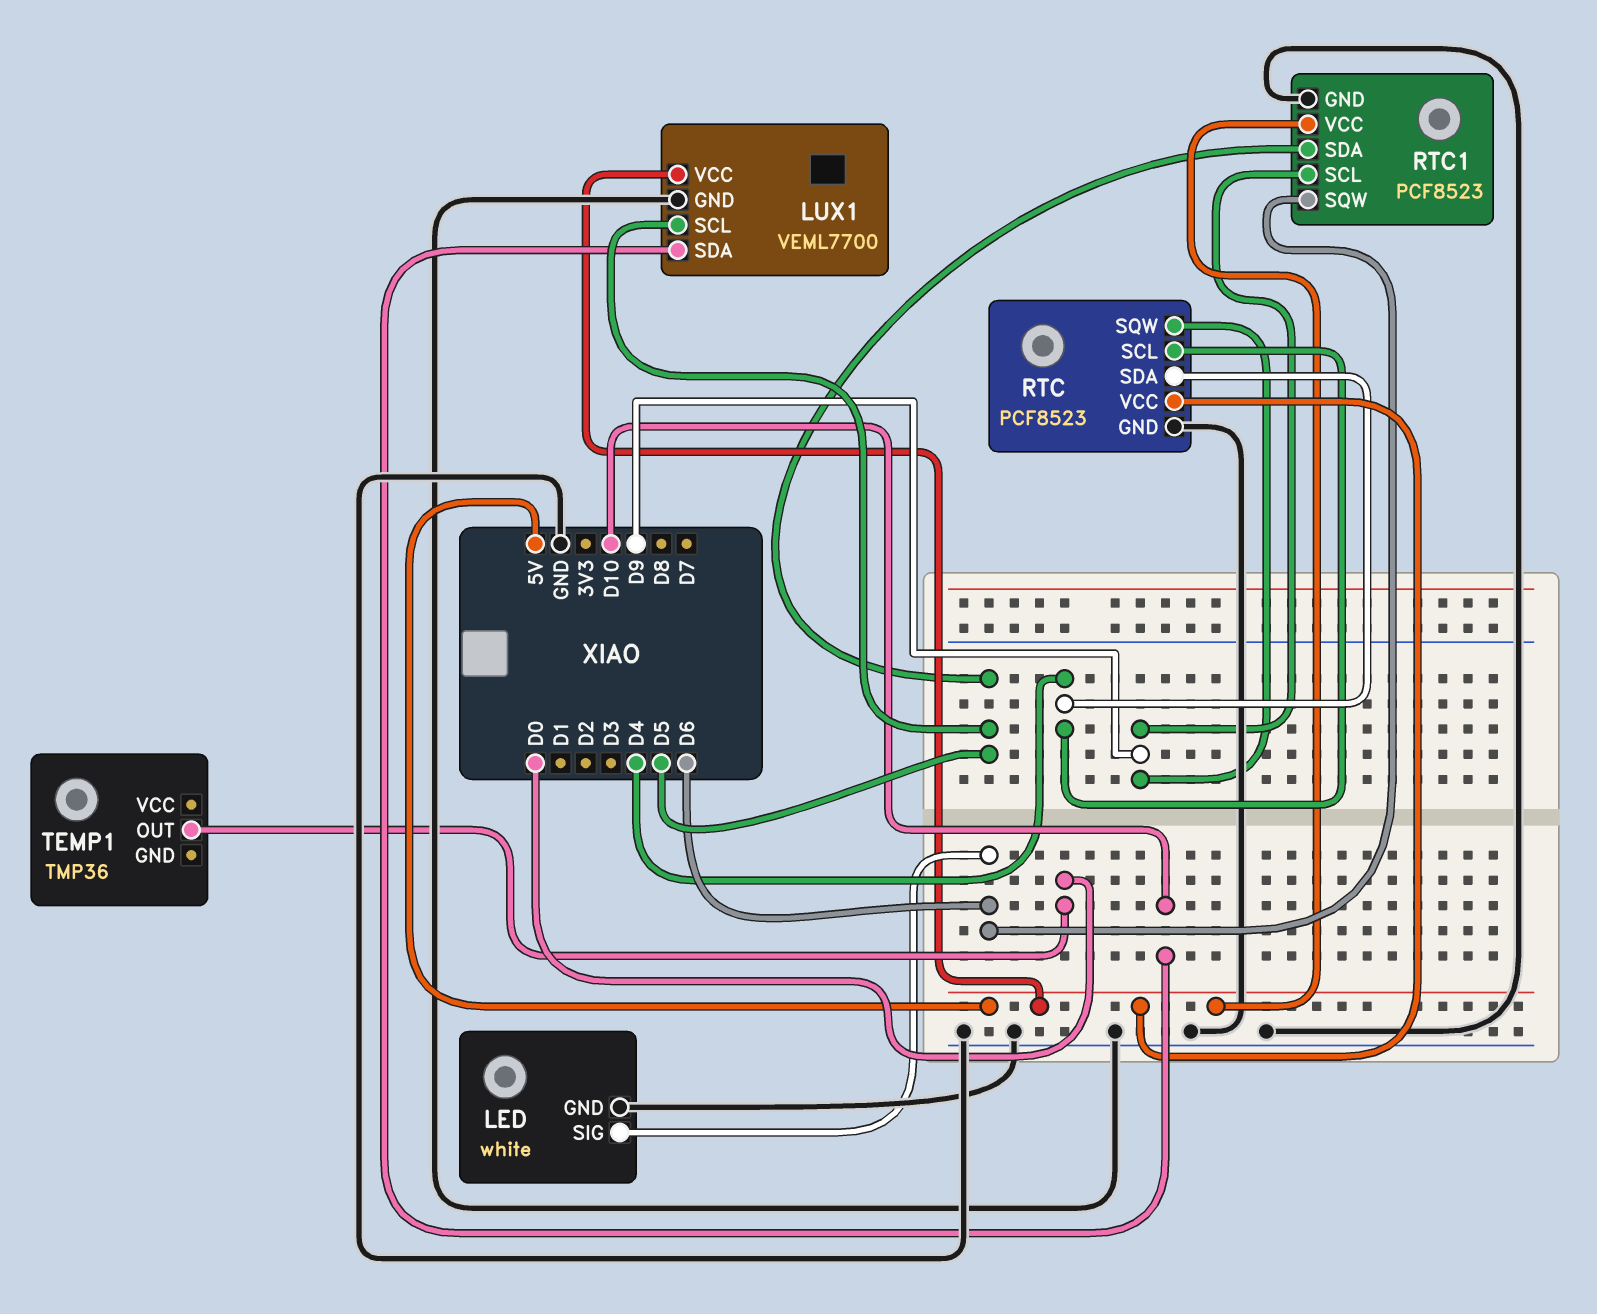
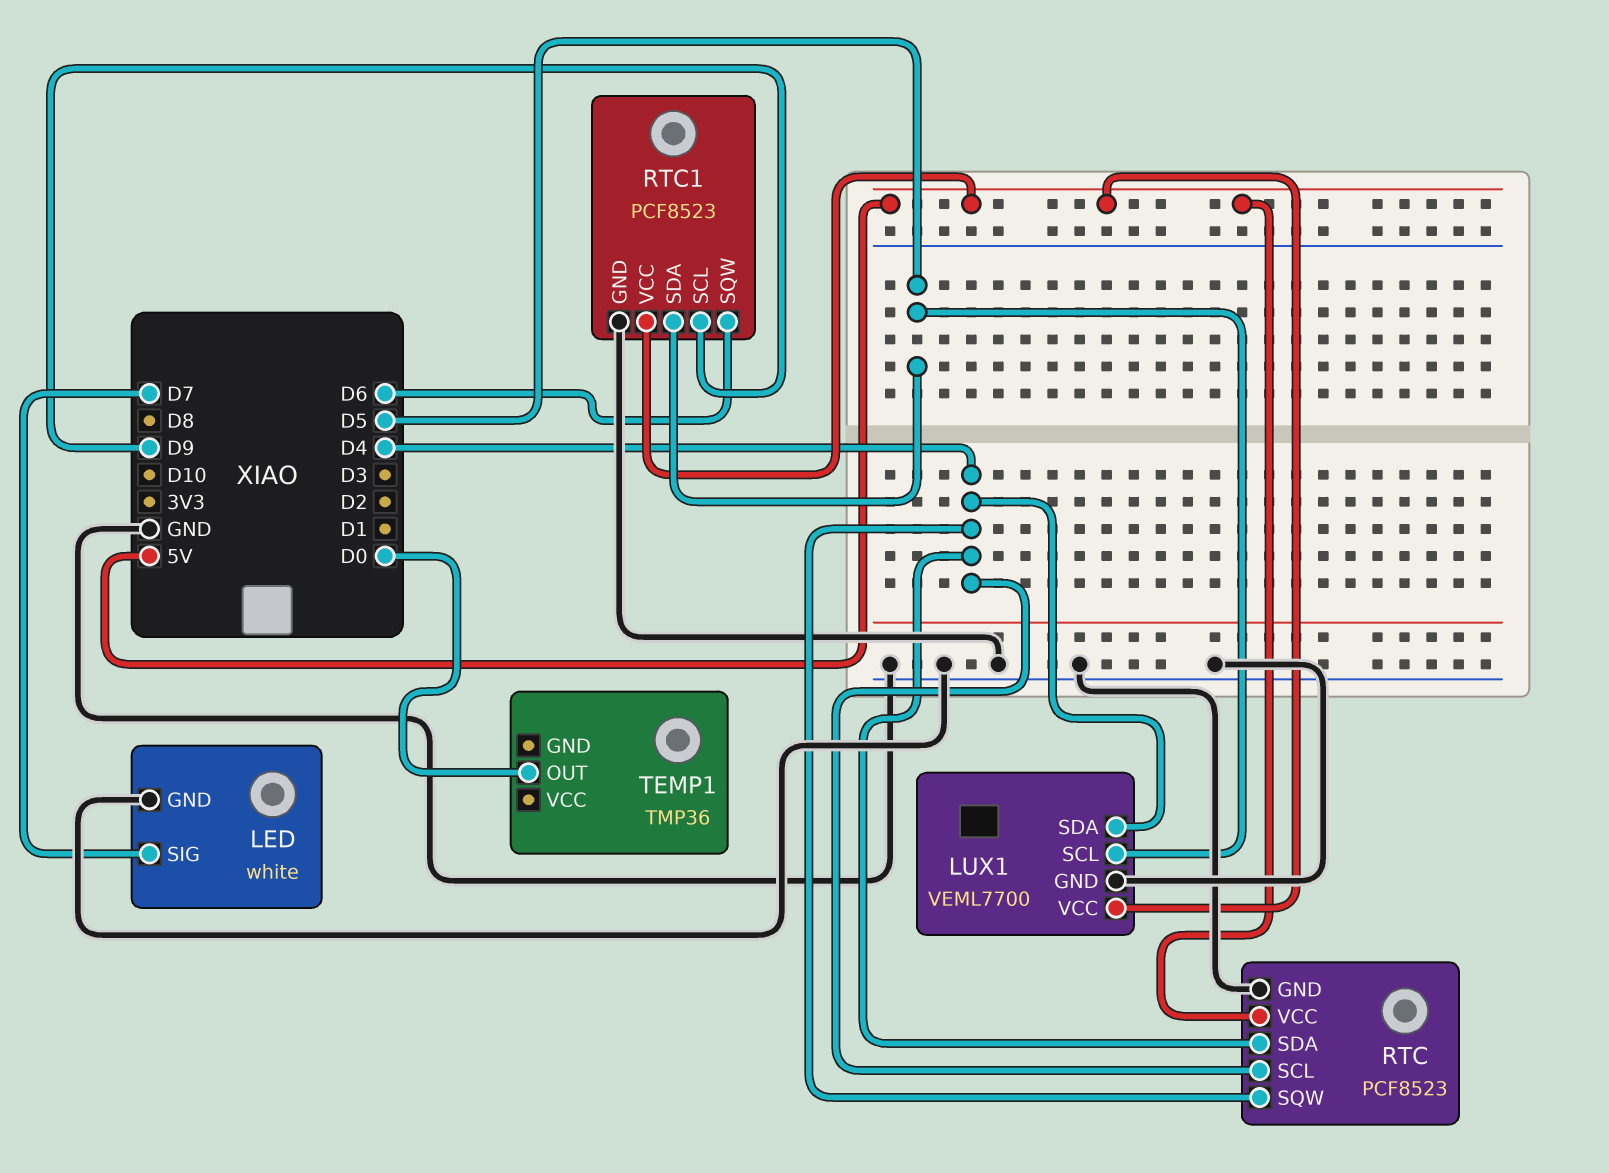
LED pin SIG: D6 -> D7
LUX1 pin SDA: D10 -> D4
RTC pin SQW: D9 -> D4

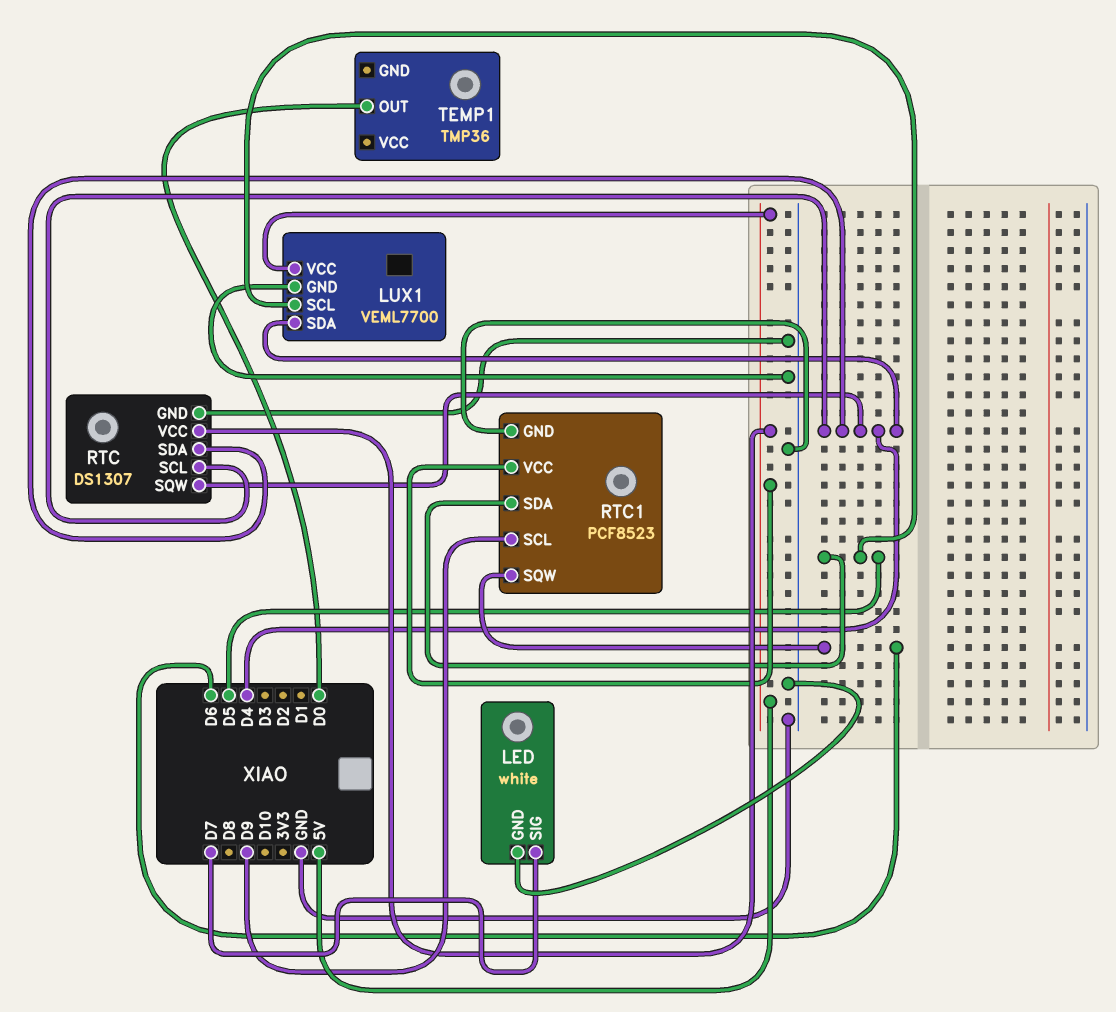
RTC: PCF8523 -> DS1307

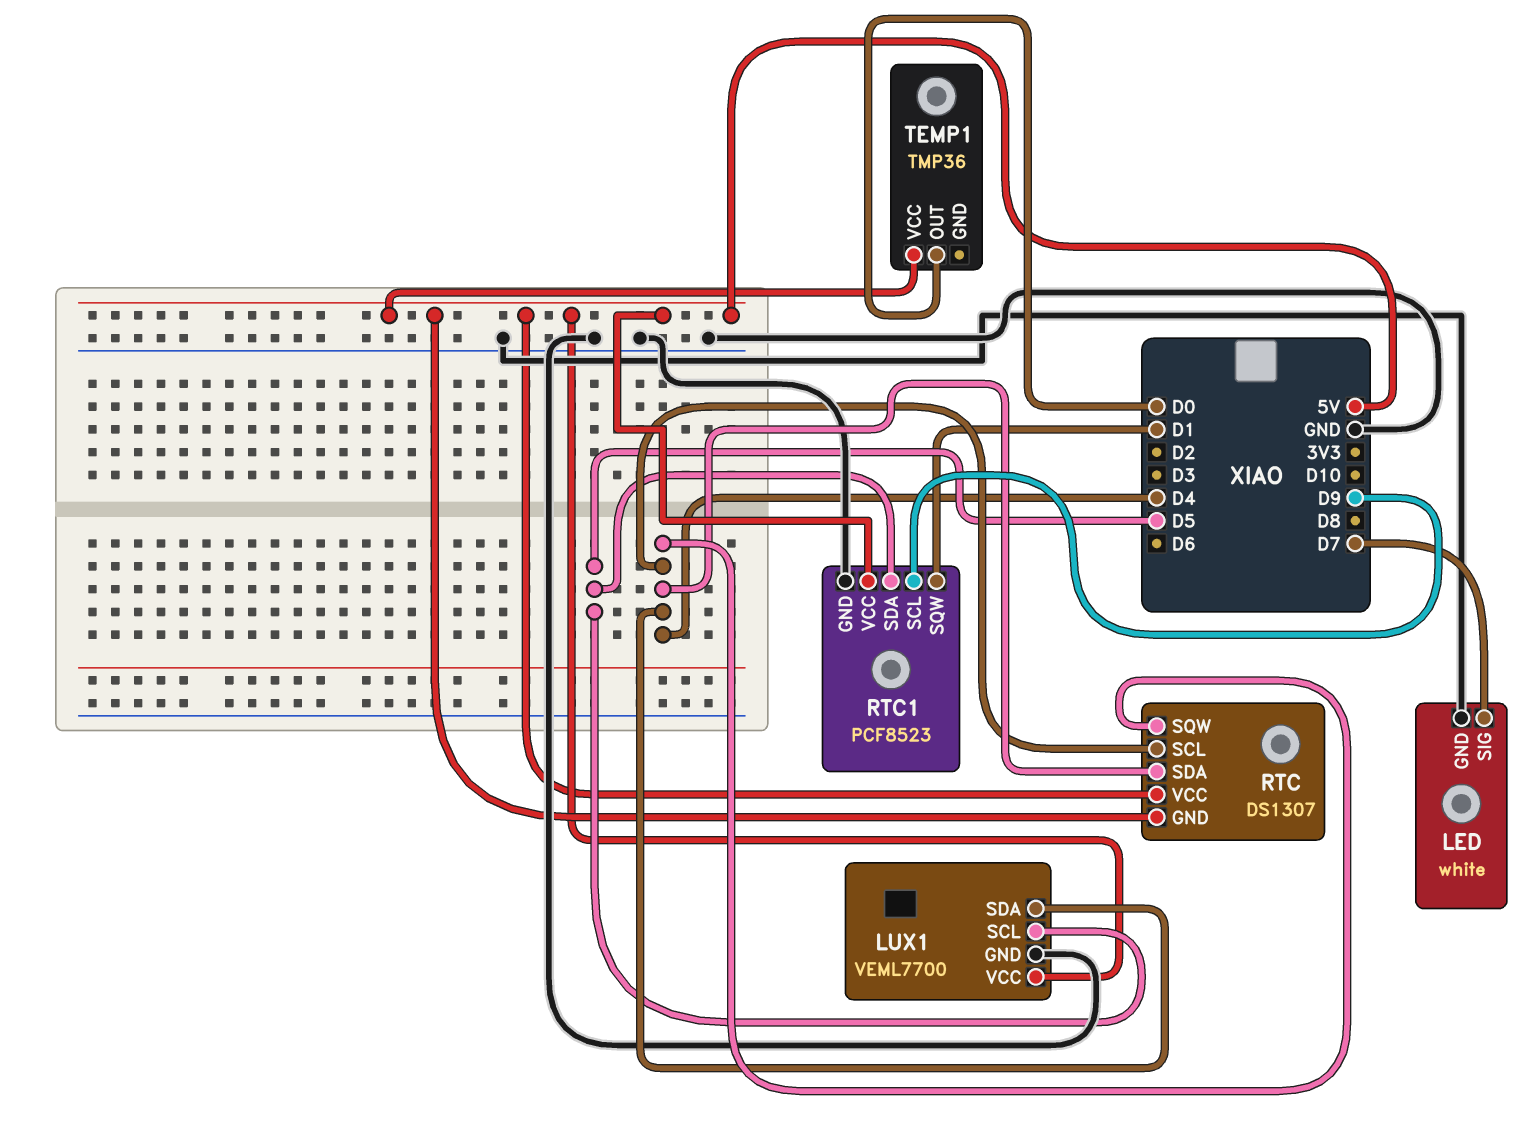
RTC pin GND: GND -> 5V
RTC1 pin SQW: D6 -> D1
TEMP1 pin VCC: none -> 5V

